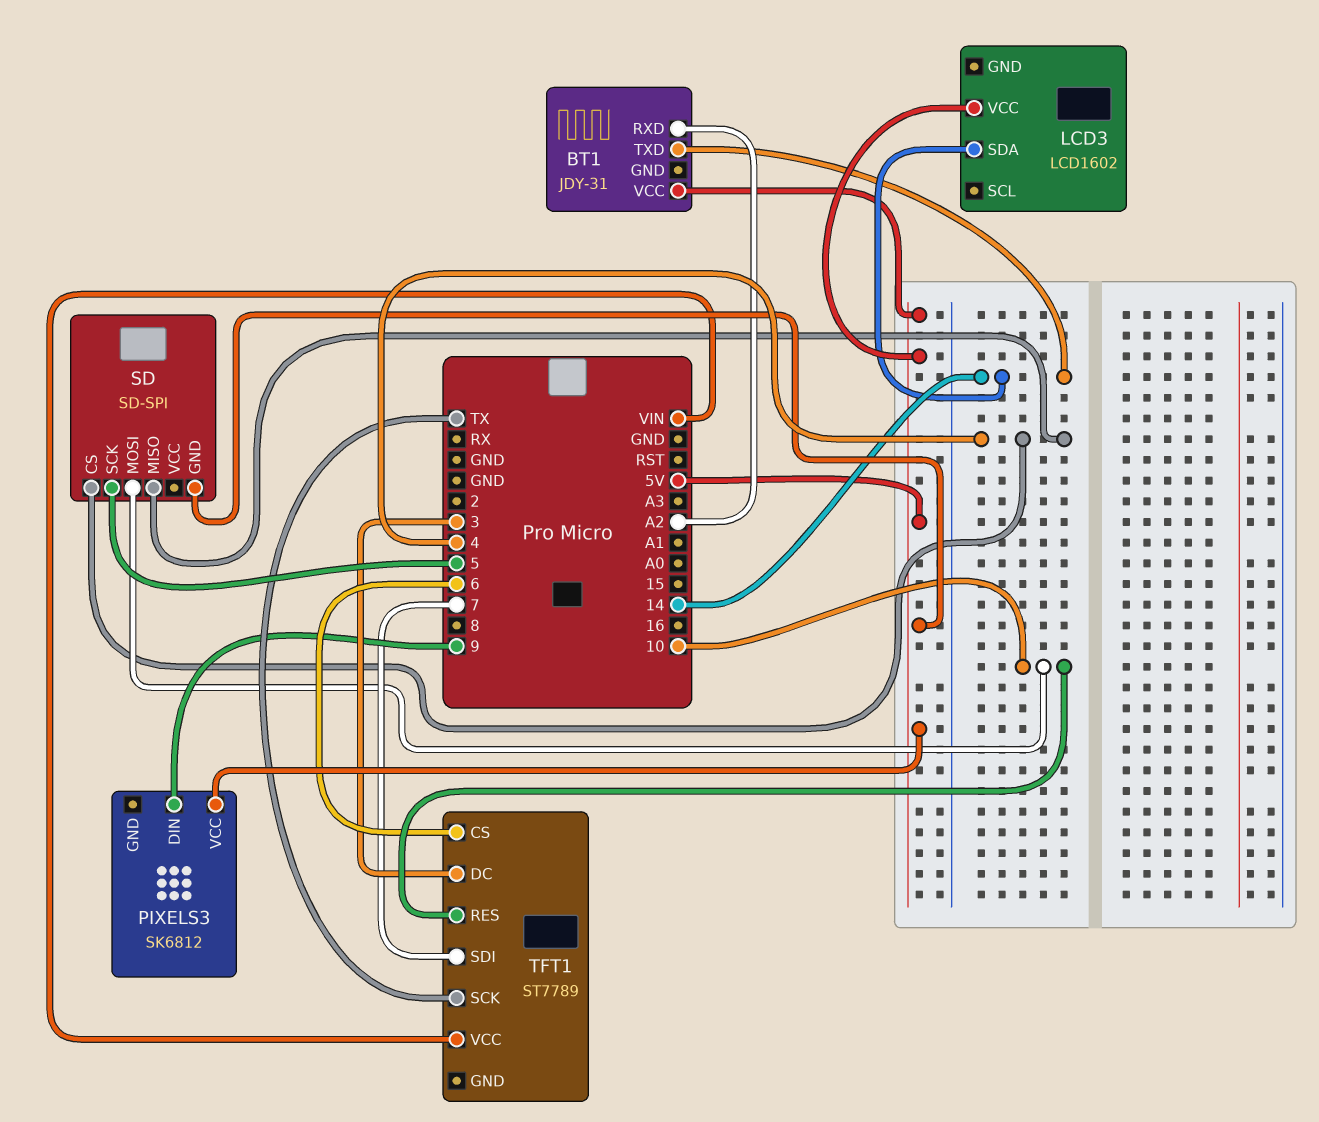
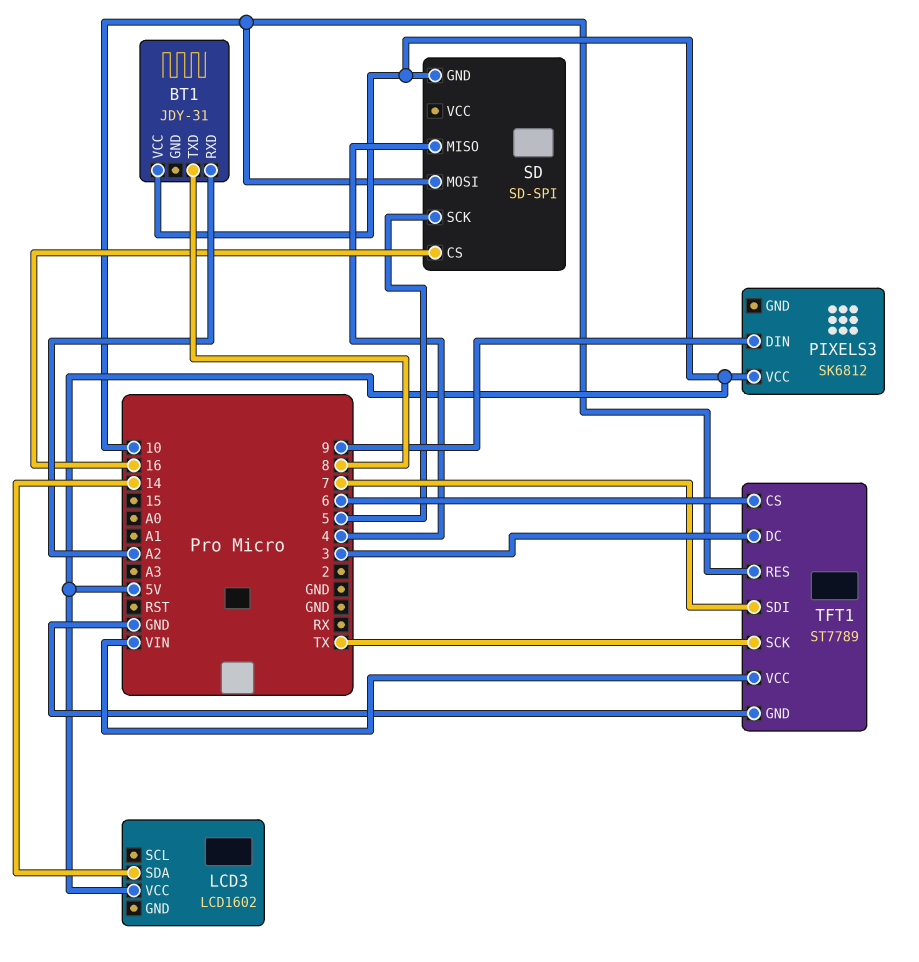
BT1 pin TXD: 14 -> 8
SD pin CS: 4 -> 16
TFT1 pin GND: none -> GND

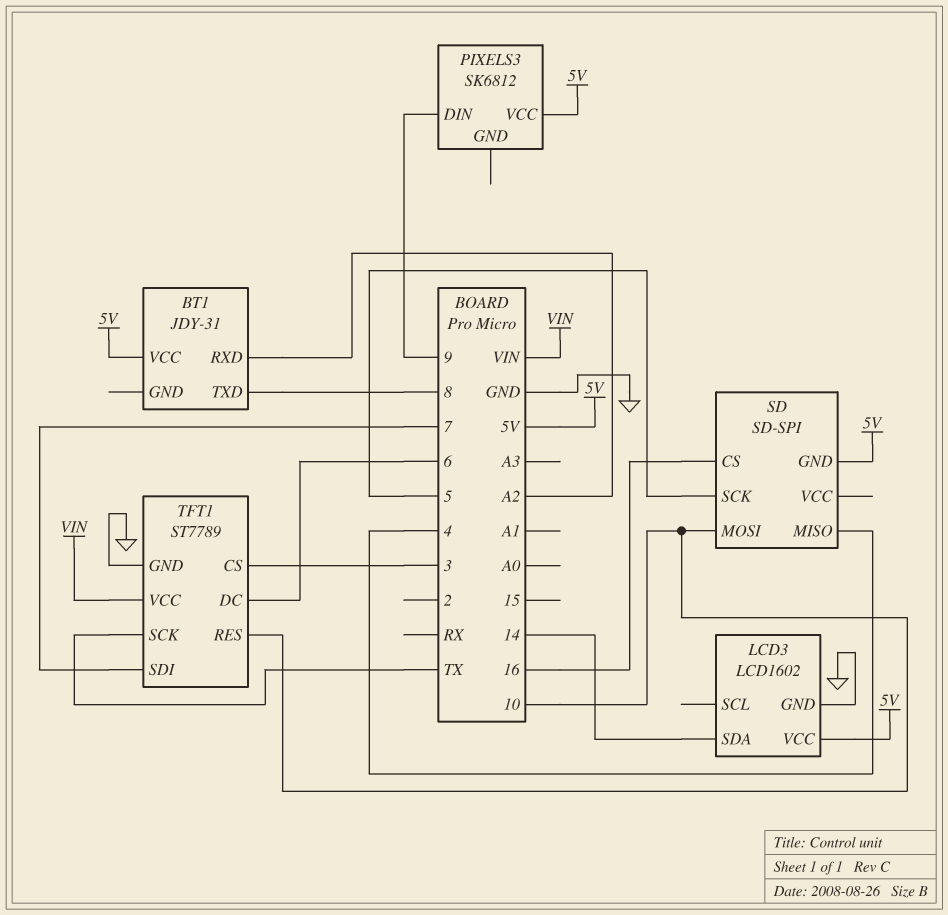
LCD3 pin GND: none -> GND
TFT1 pin CS: 6 -> 3
TFT1 pin DC: 3 -> 6

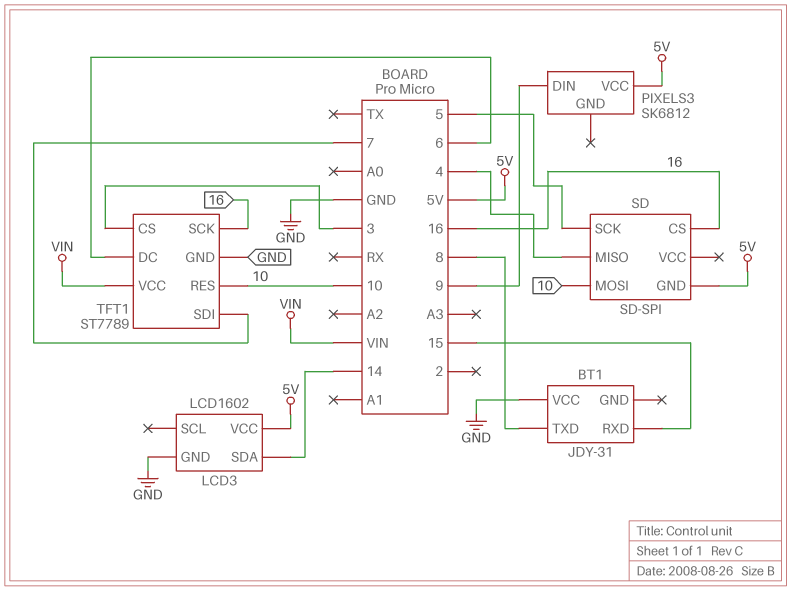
BT1 pin RXD: A2 -> 15
BT1 pin VCC: 5V -> GND
TFT1 pin SCK: TX -> 16

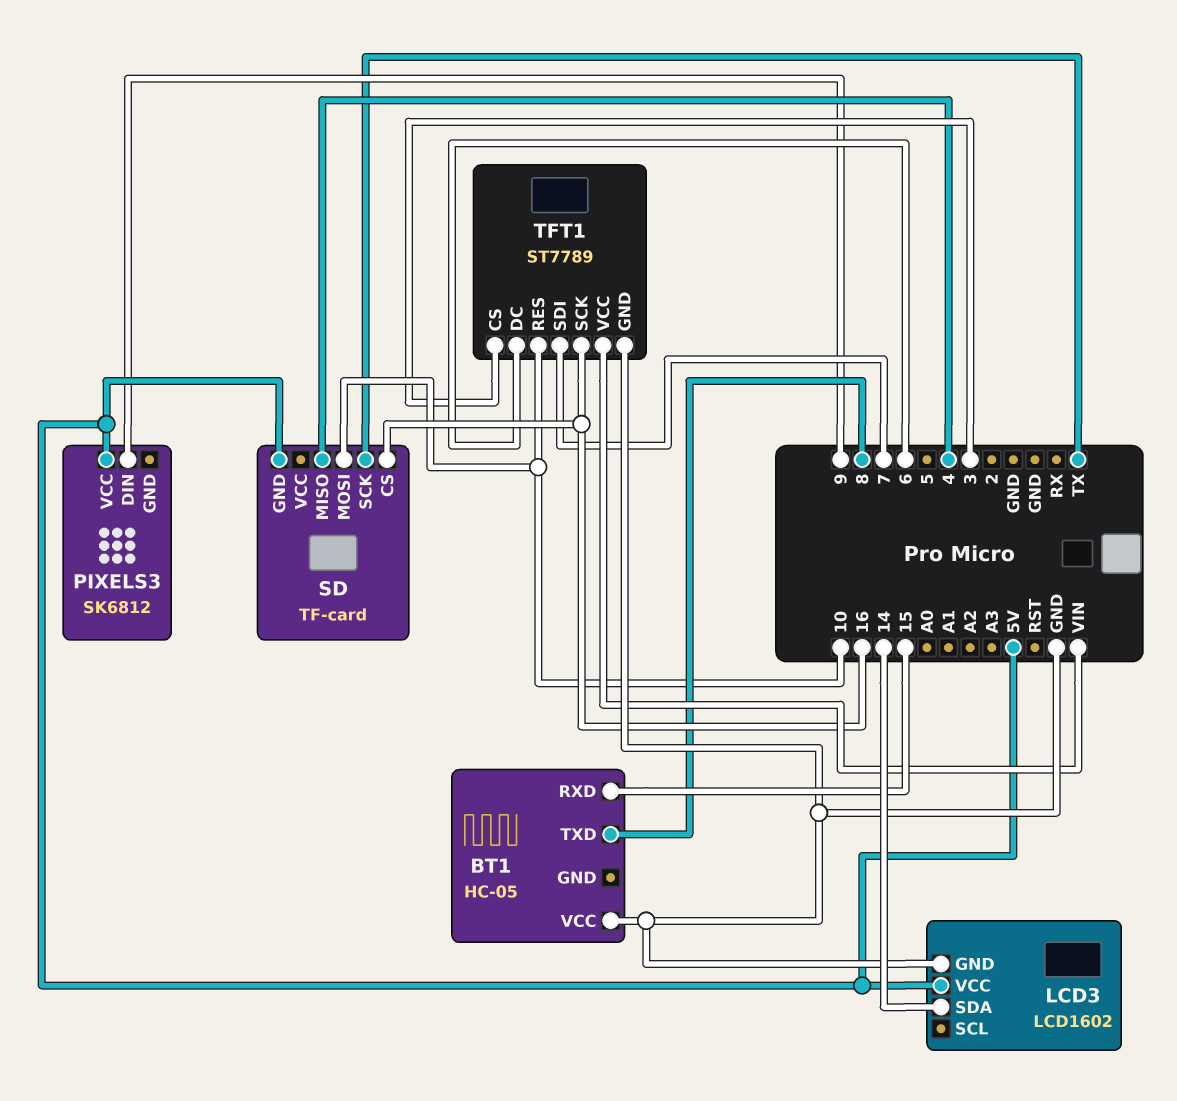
BT1: JDY-31 -> HC-05
SD: SD-SPI -> TF-card
SD pin SCK: 5 -> TX

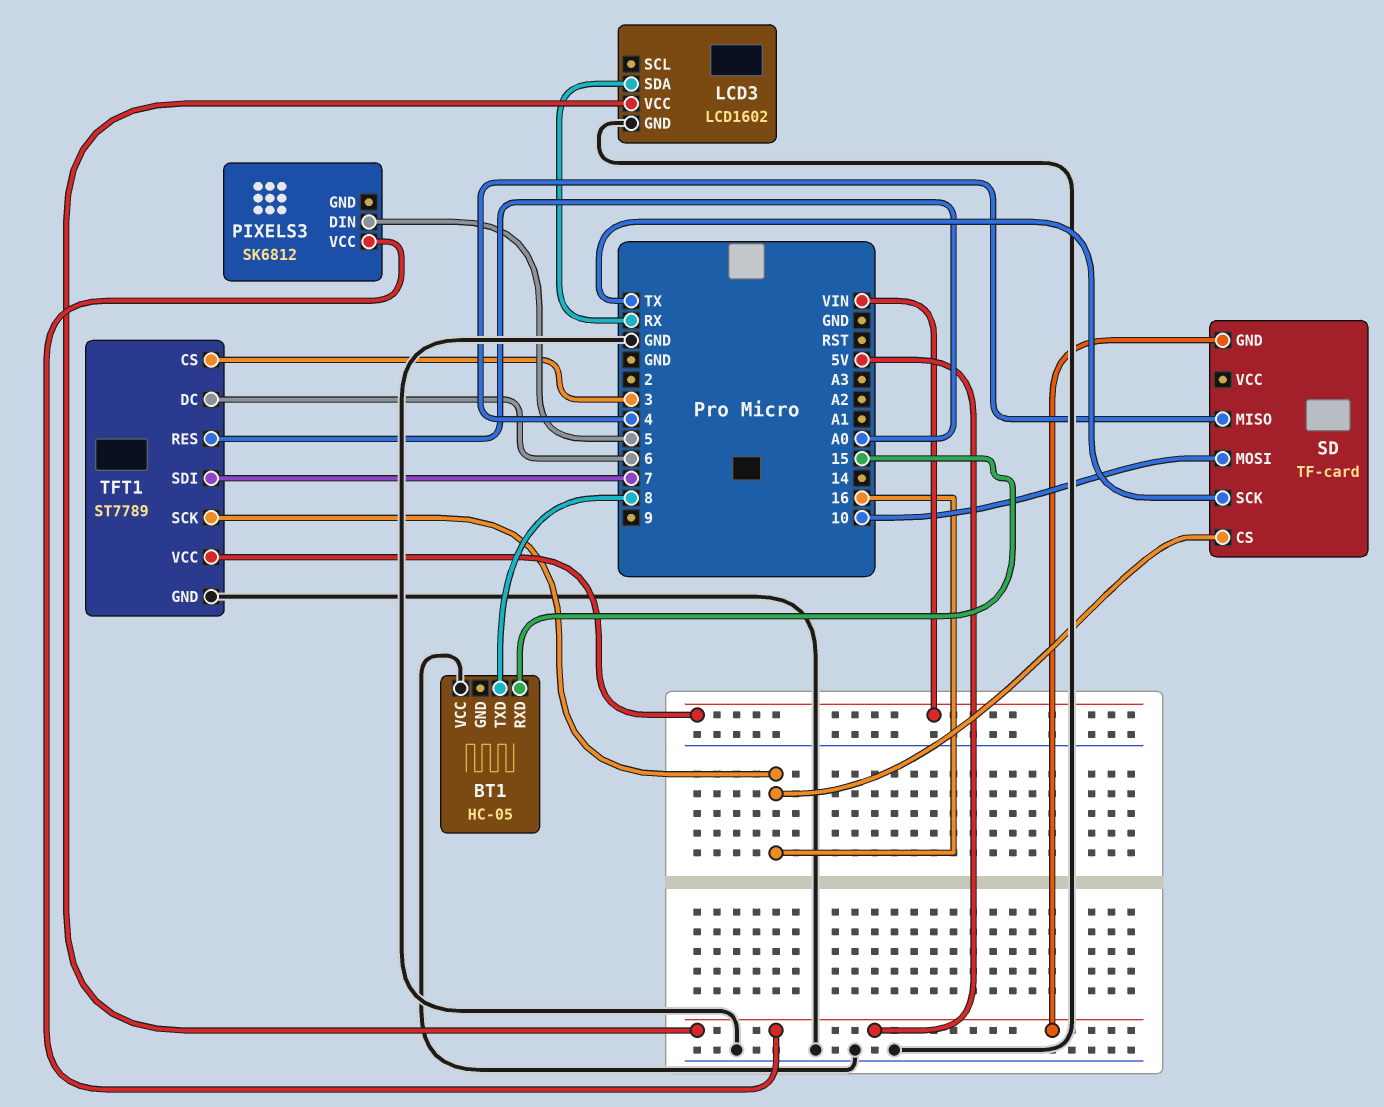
LCD3 pin SDA: 14 -> RX
PIXELS3 pin DIN: 9 -> 5
TFT1 pin RES: 10 -> A0

